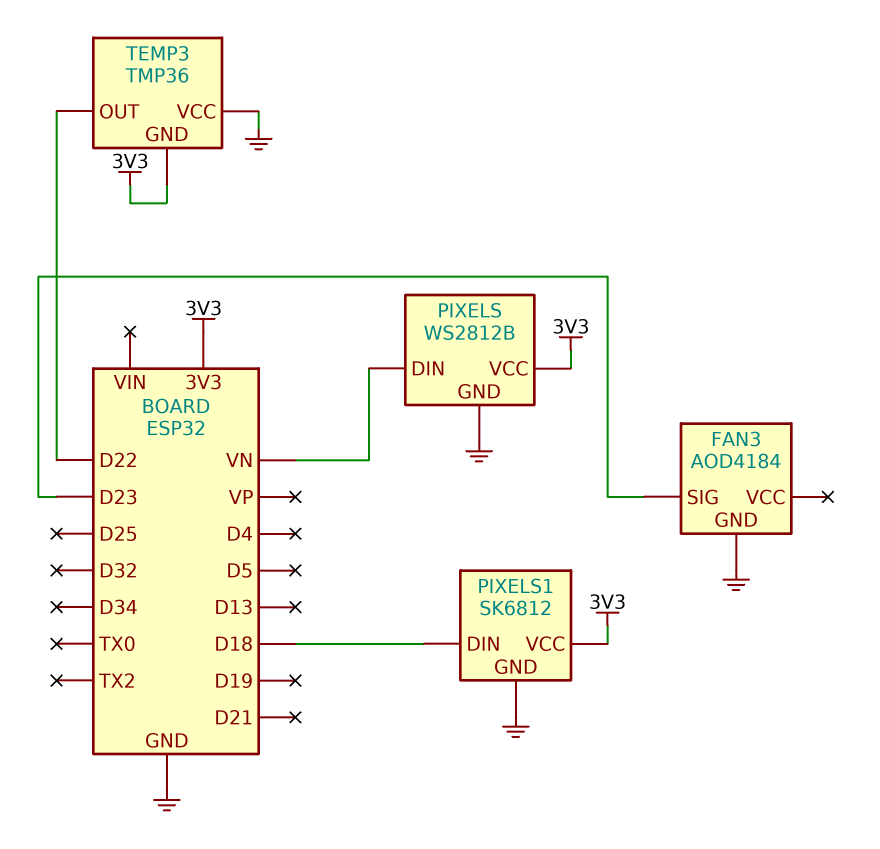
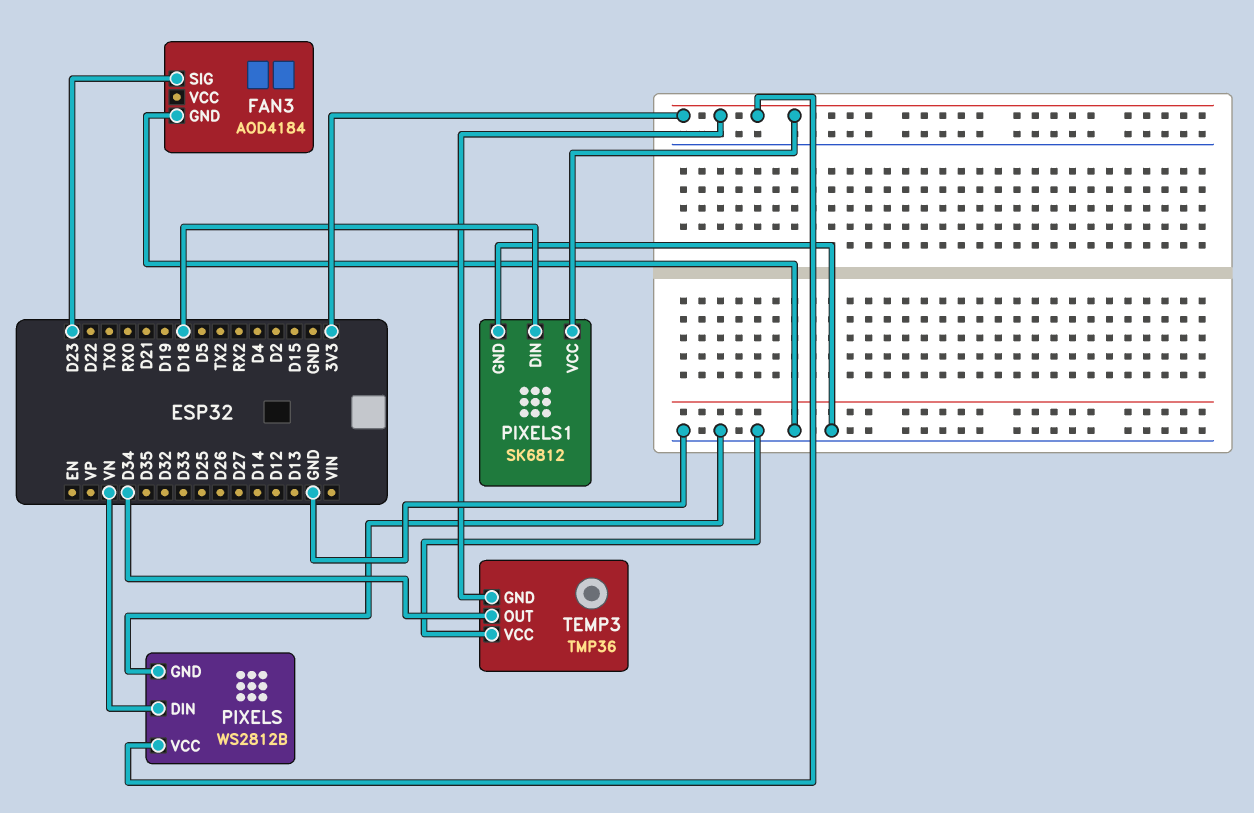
TEMP3 pin OUT: D22 -> D34

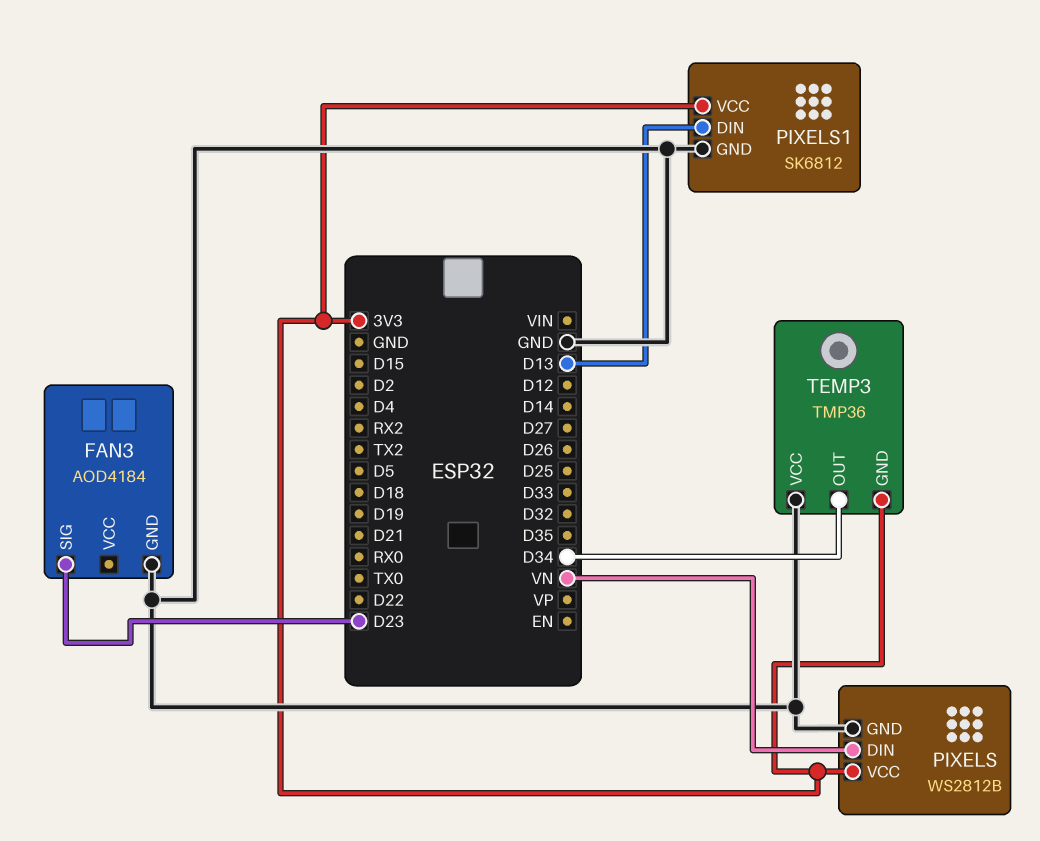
PIXELS1 pin DIN: D18 -> D13

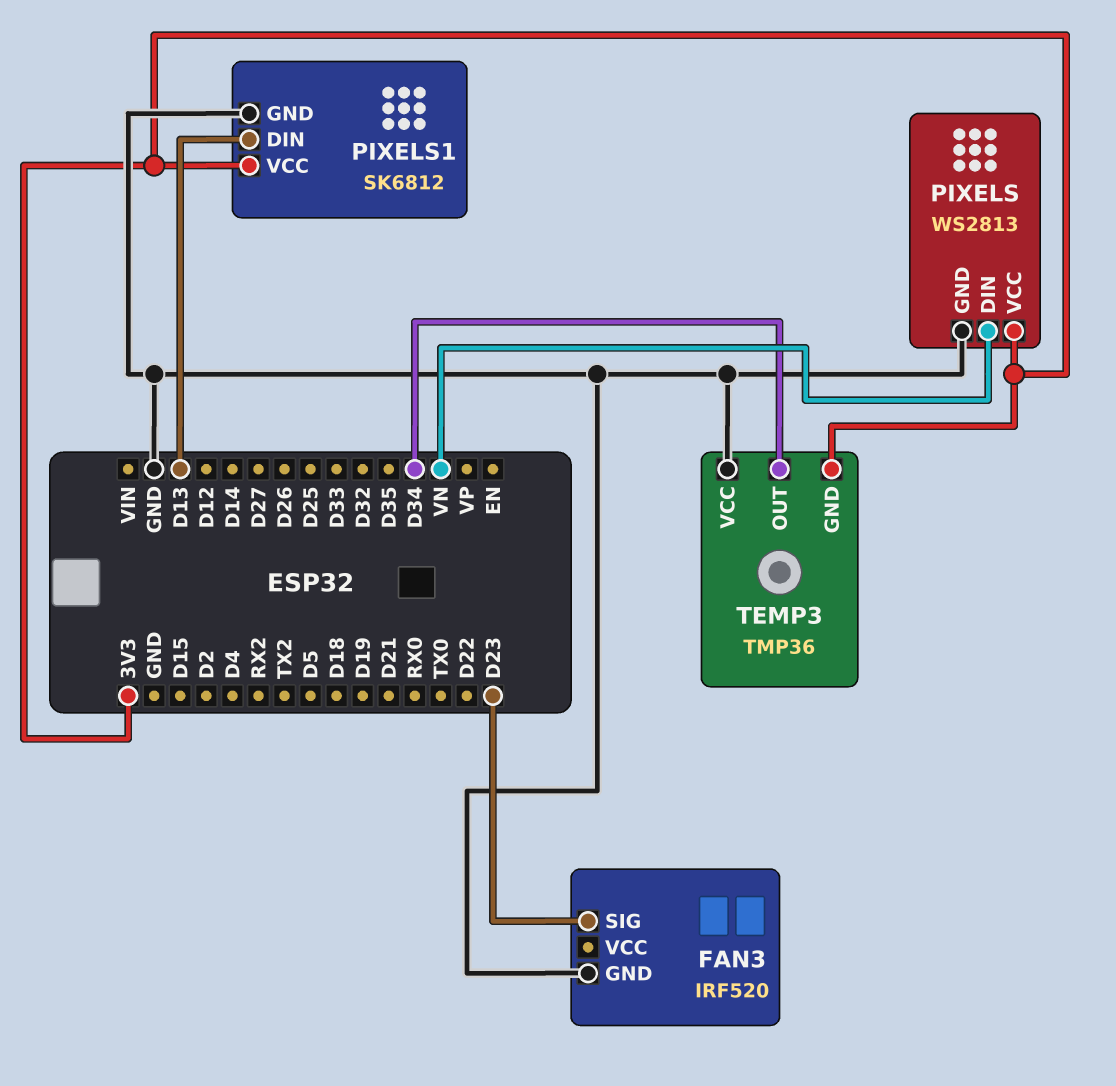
FAN3: AOD4184 -> IRF520
PIXELS: WS2812B -> WS2813

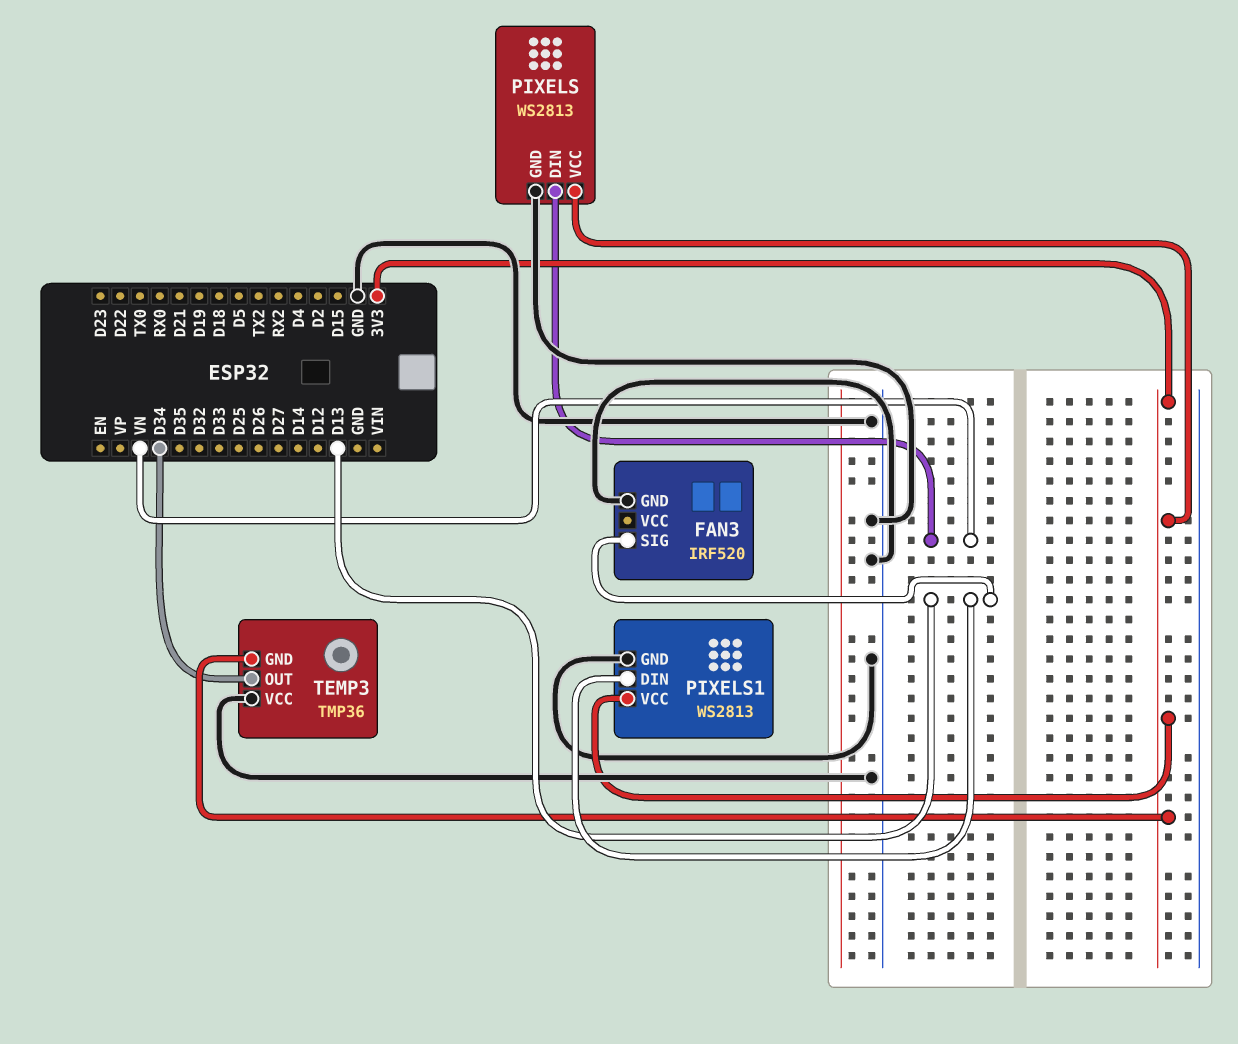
FAN3 pin SIG: D23 -> D13
PIXELS1: SK6812 -> WS2813

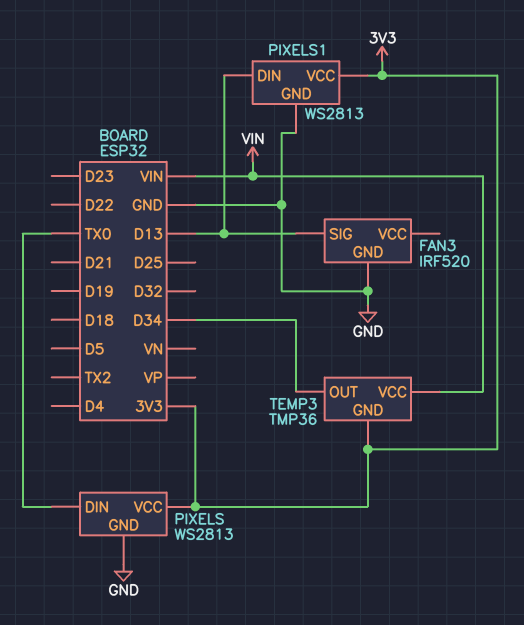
PIXELS pin DIN: VN -> TX0
TEMP3 pin VCC: GND -> VIN

